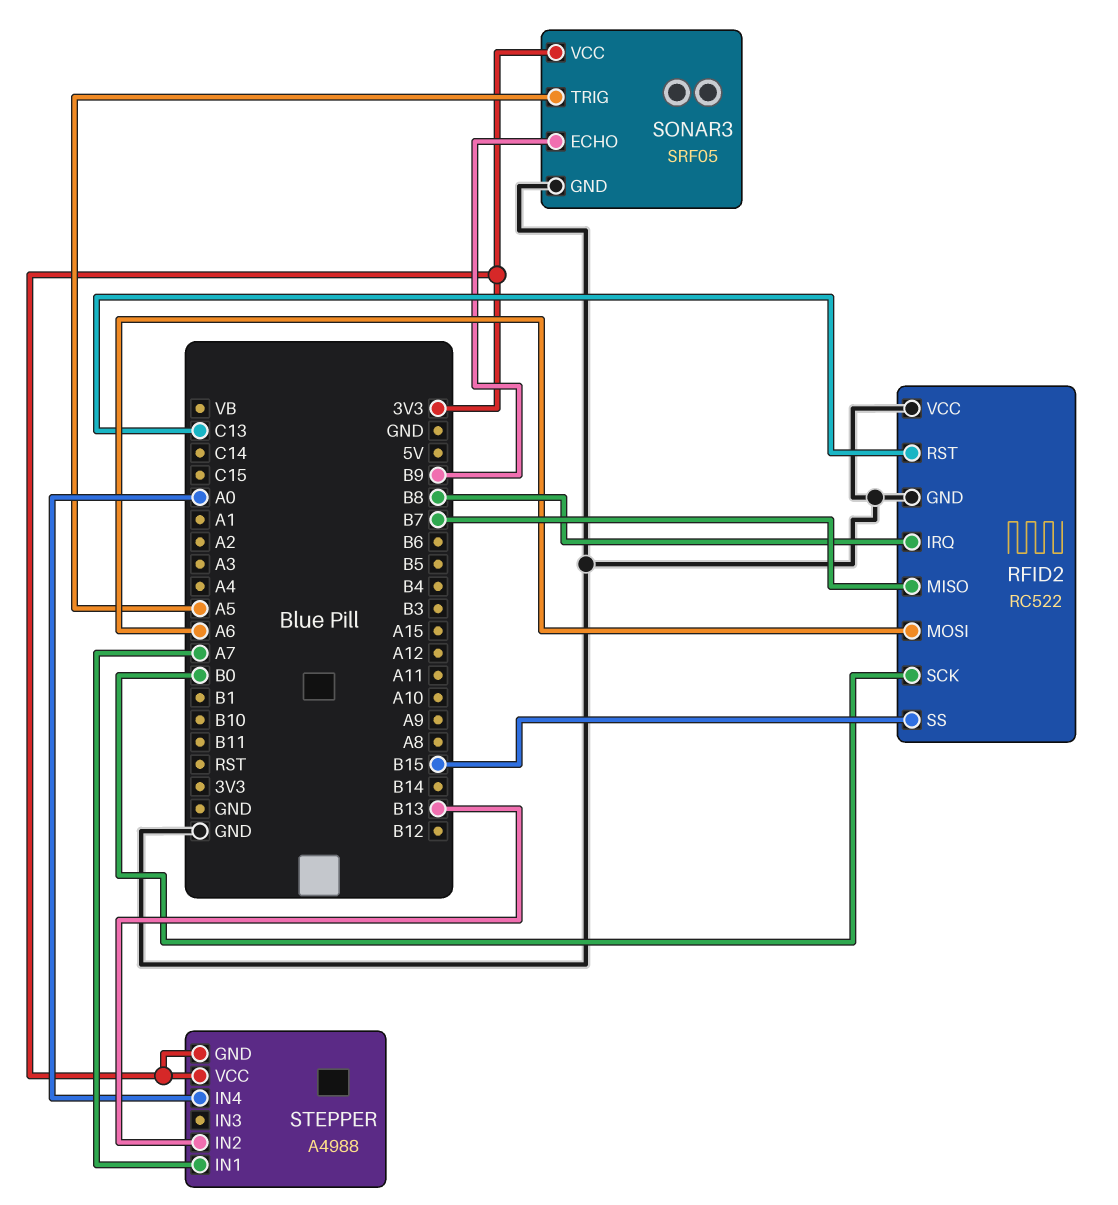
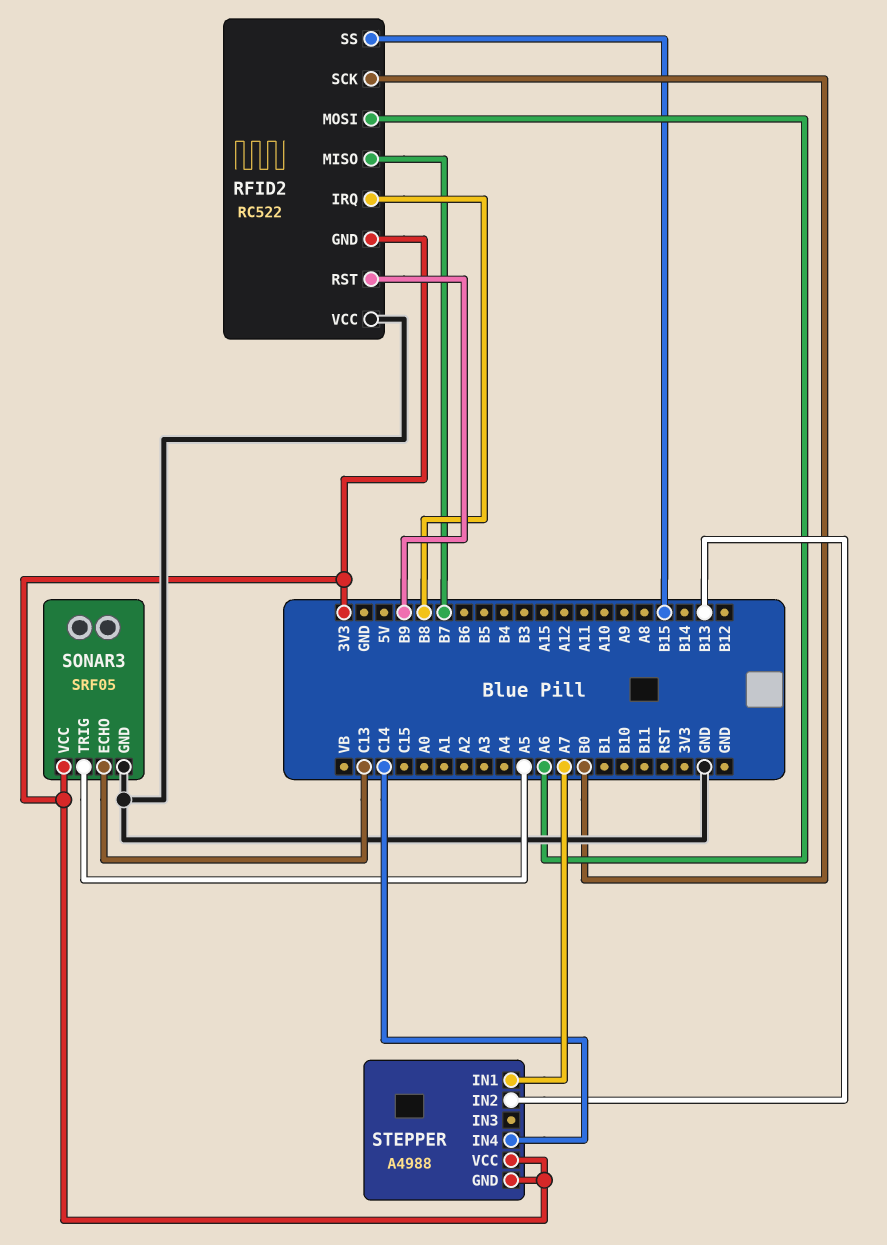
RFID2 pin GND: GND -> 3V3
RFID2 pin RST: C13 -> B9
SONAR3 pin ECHO: B9 -> C13
STEPPER pin IN4: A0 -> C14

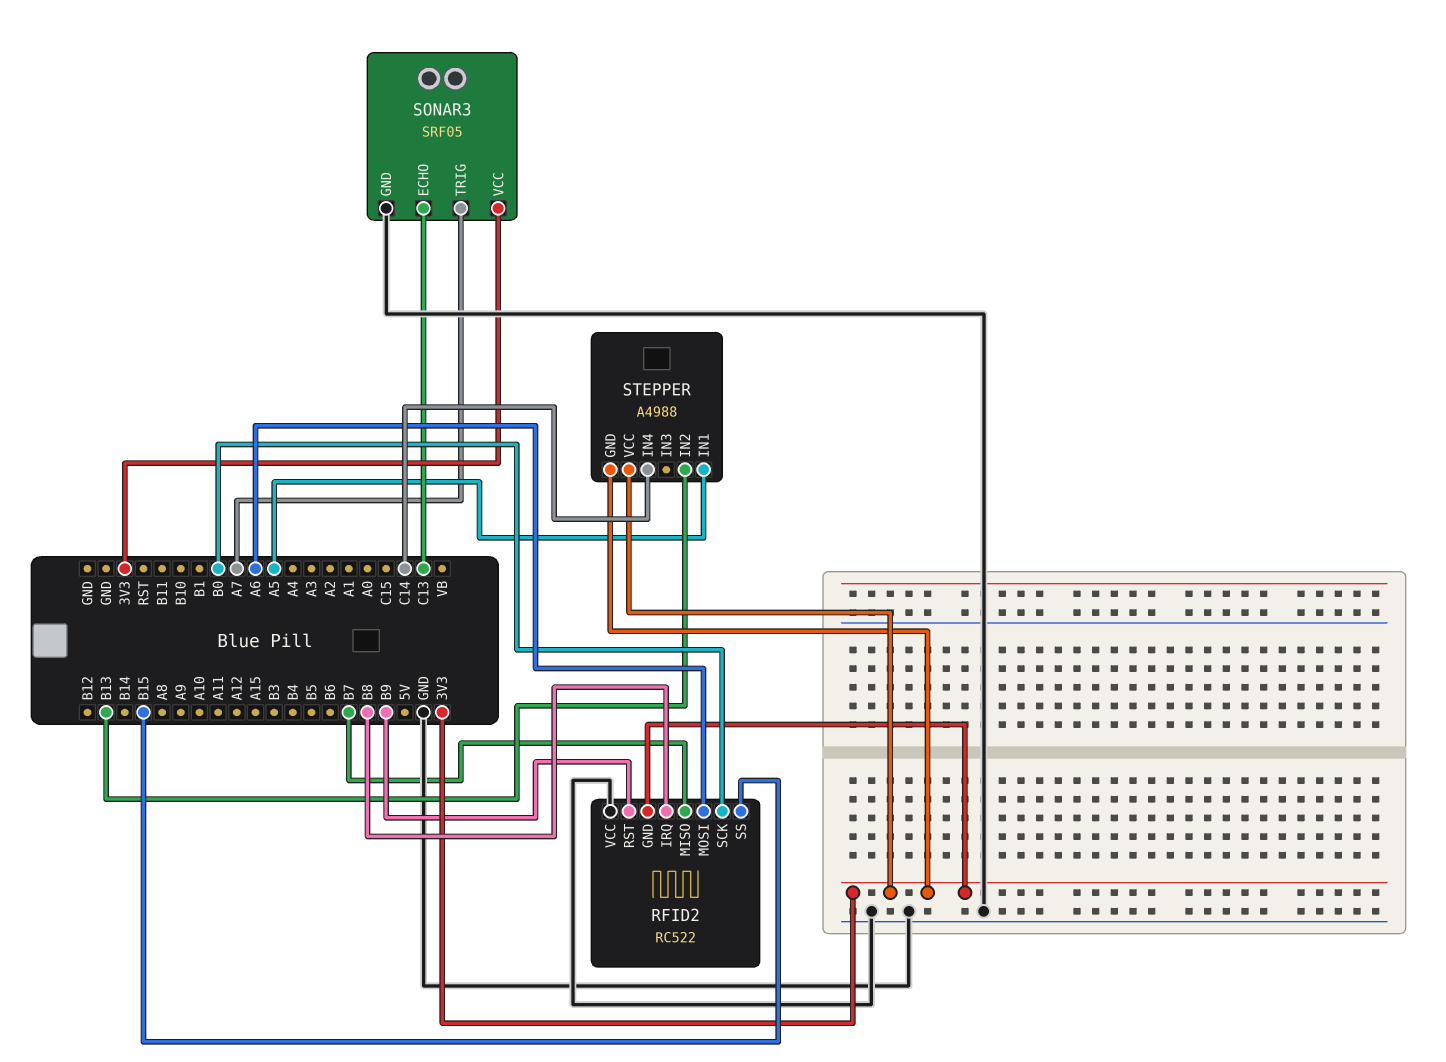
SONAR3 pin TRIG: A5 -> A7
STEPPER pin IN1: A7 -> A5

